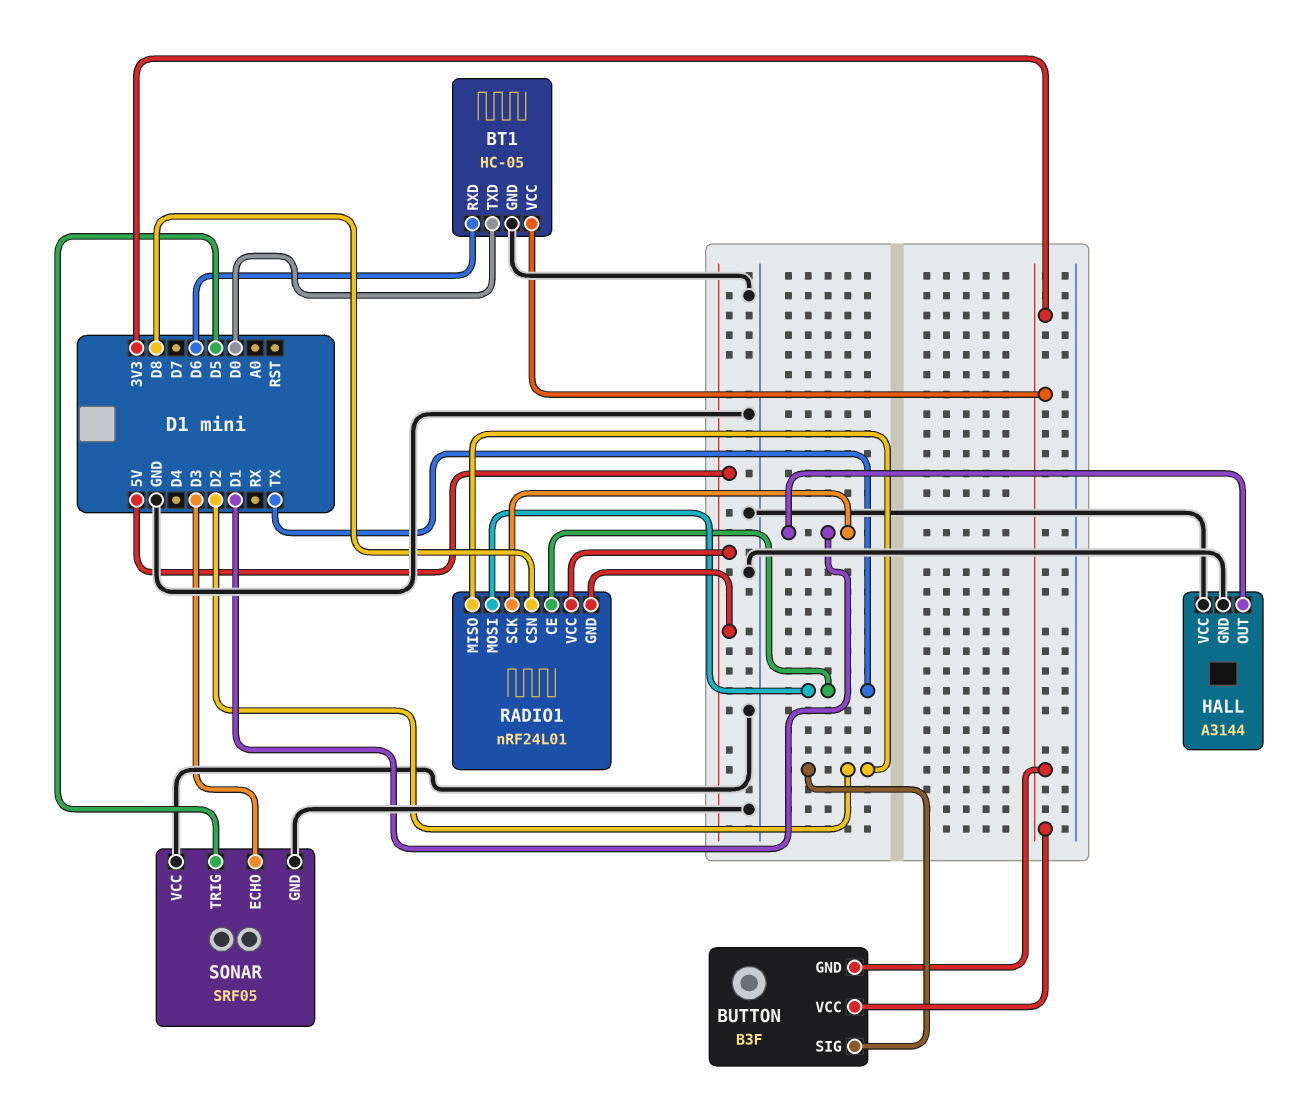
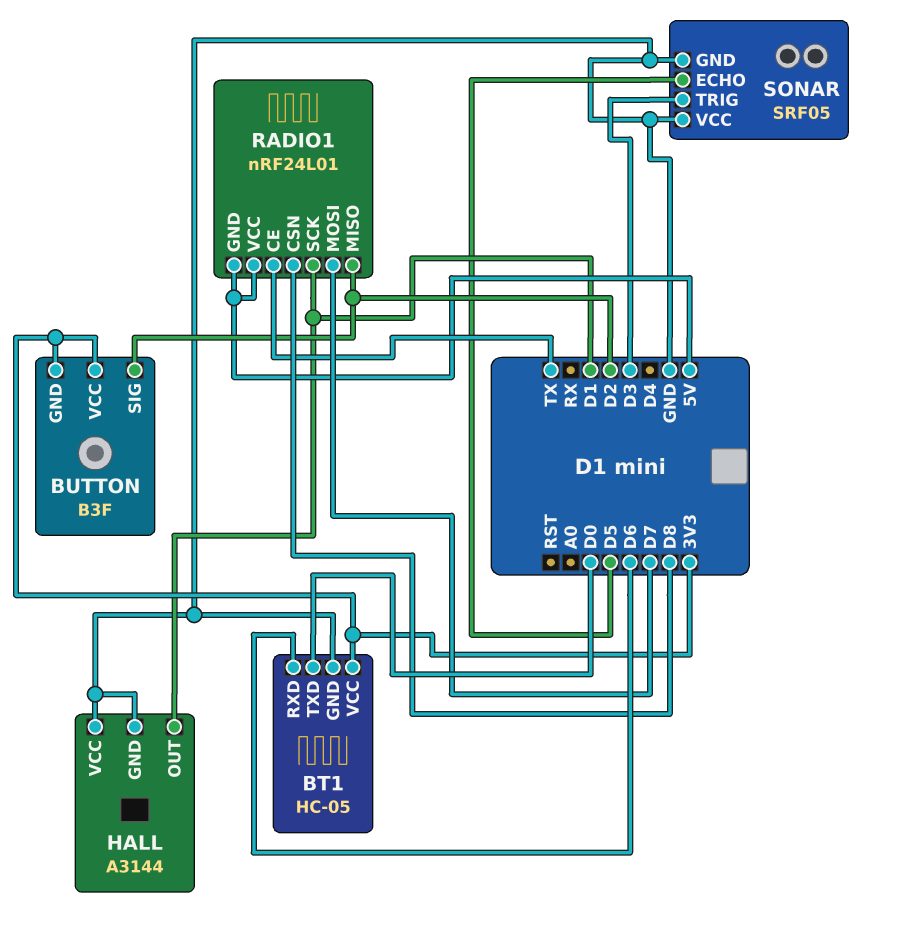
RADIO1 pin MOSI: TX -> D7
SONAR pin ECHO: D3 -> D5
SONAR pin TRIG: D5 -> D3

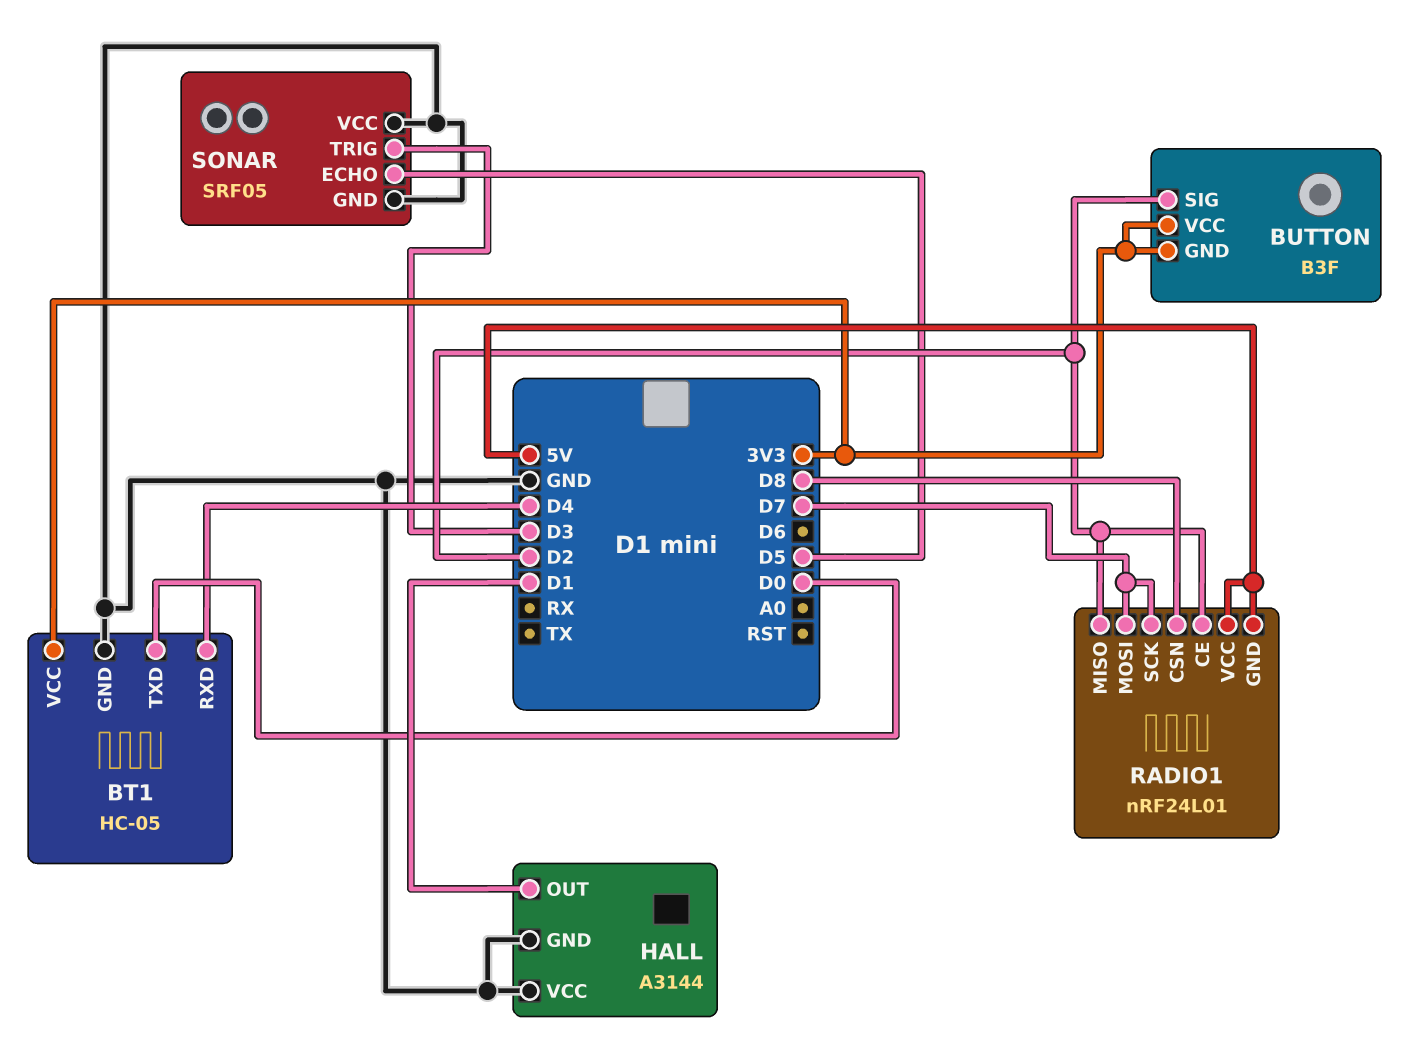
BT1 pin RXD: D6 -> D4
RADIO1 pin CE: TX -> D2
RADIO1 pin SCK: D1 -> D7

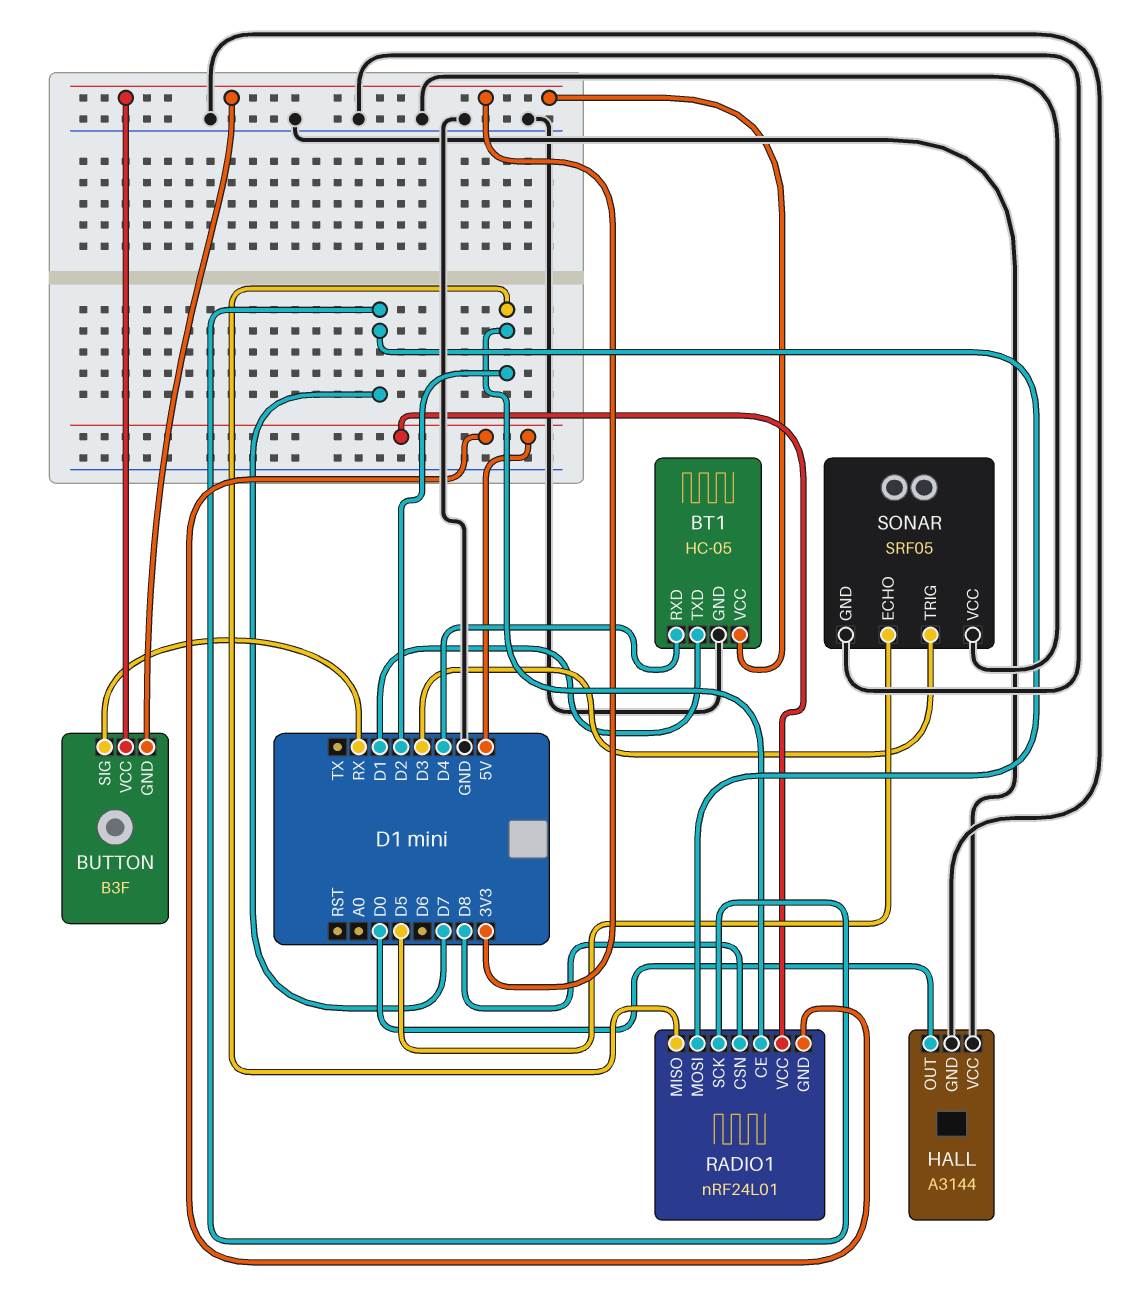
BT1 pin TXD: D0 -> D1
BUTTON pin SIG: D2 -> RX
HALL pin OUT: D1 -> D0

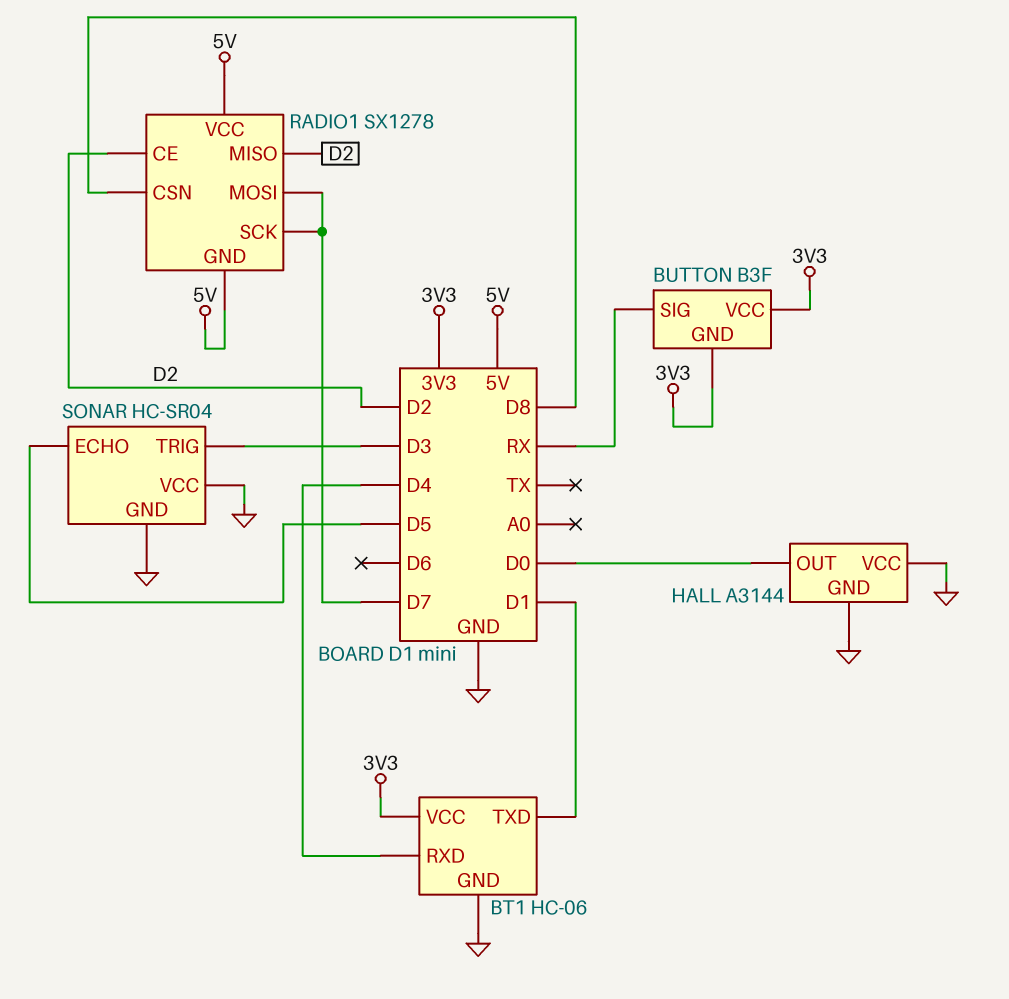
BT1: HC-05 -> HC-06
RADIO1: nRF24L01 -> SX1278
SONAR: SRF05 -> HC-SR04

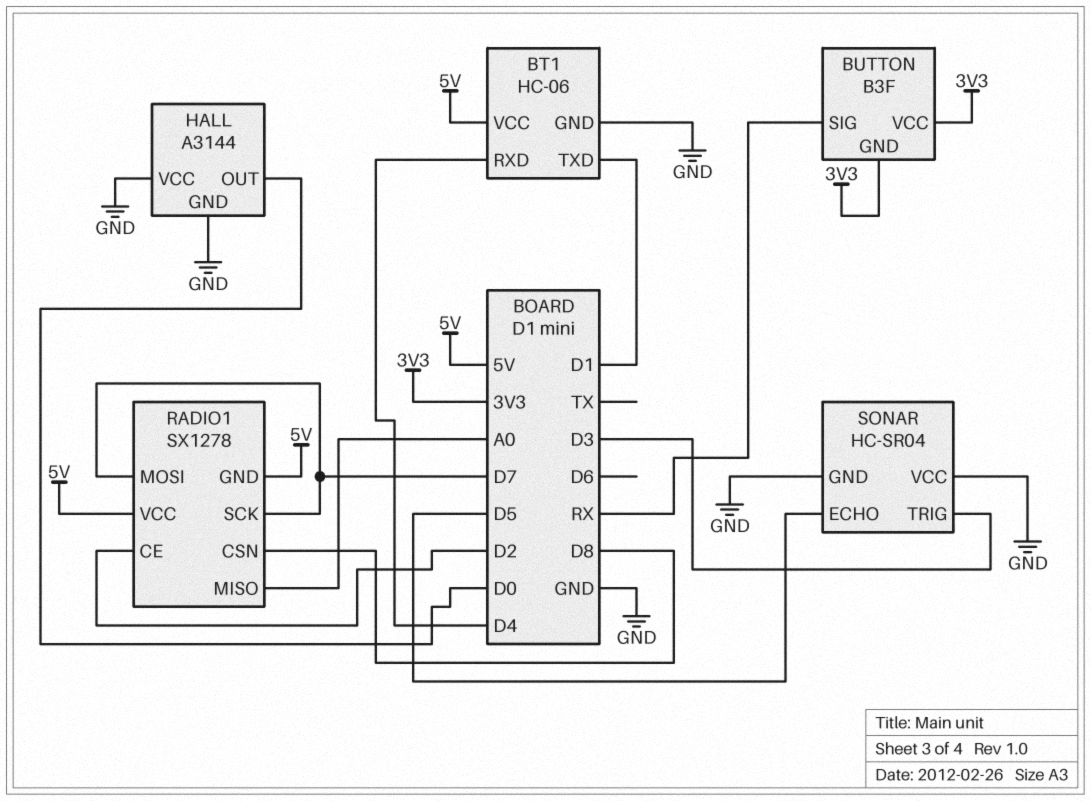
BT1 pin VCC: 3V3 -> 5V
RADIO1 pin MISO: D2 -> A0

